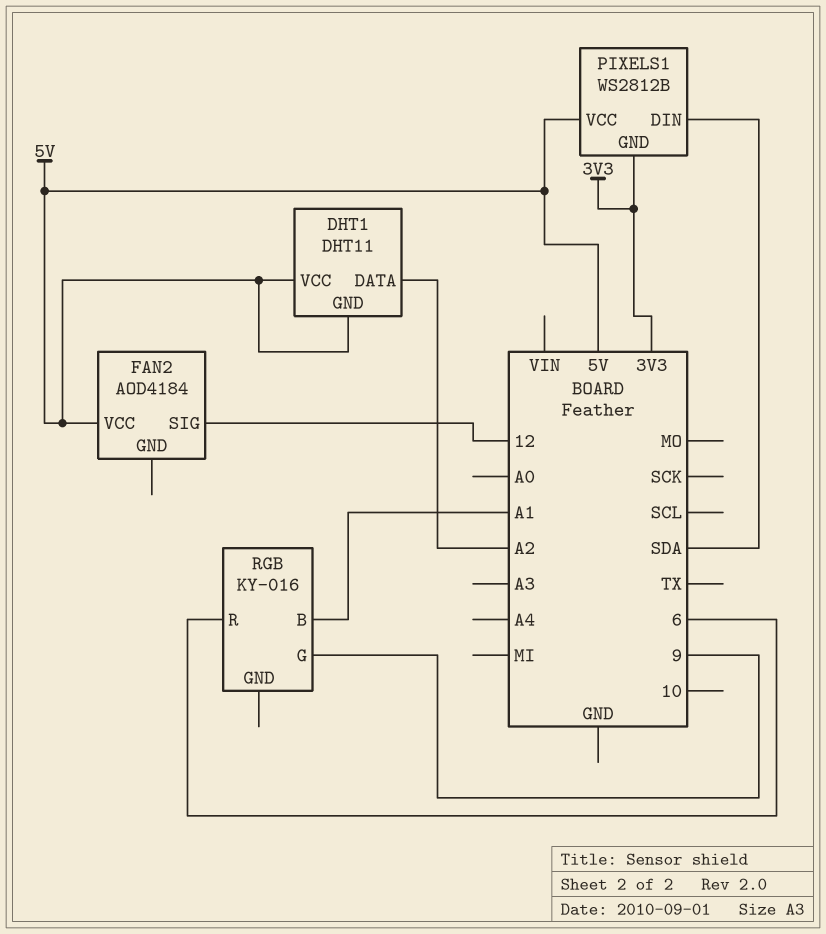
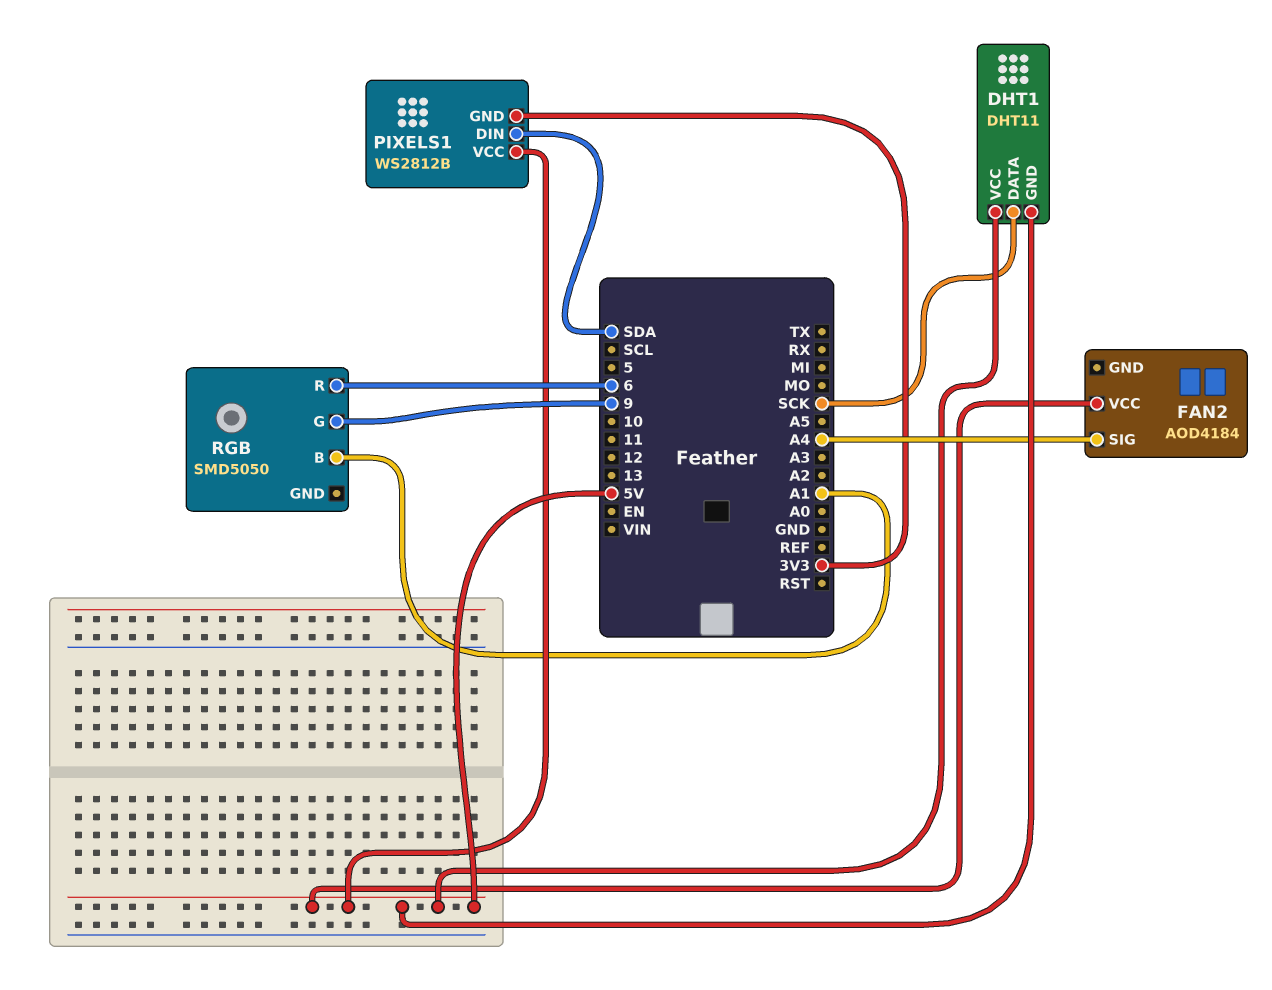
DHT1 pin DATA: A2 -> SCK
FAN2 pin SIG: 12 -> A4
RGB: KY-016 -> SMD5050

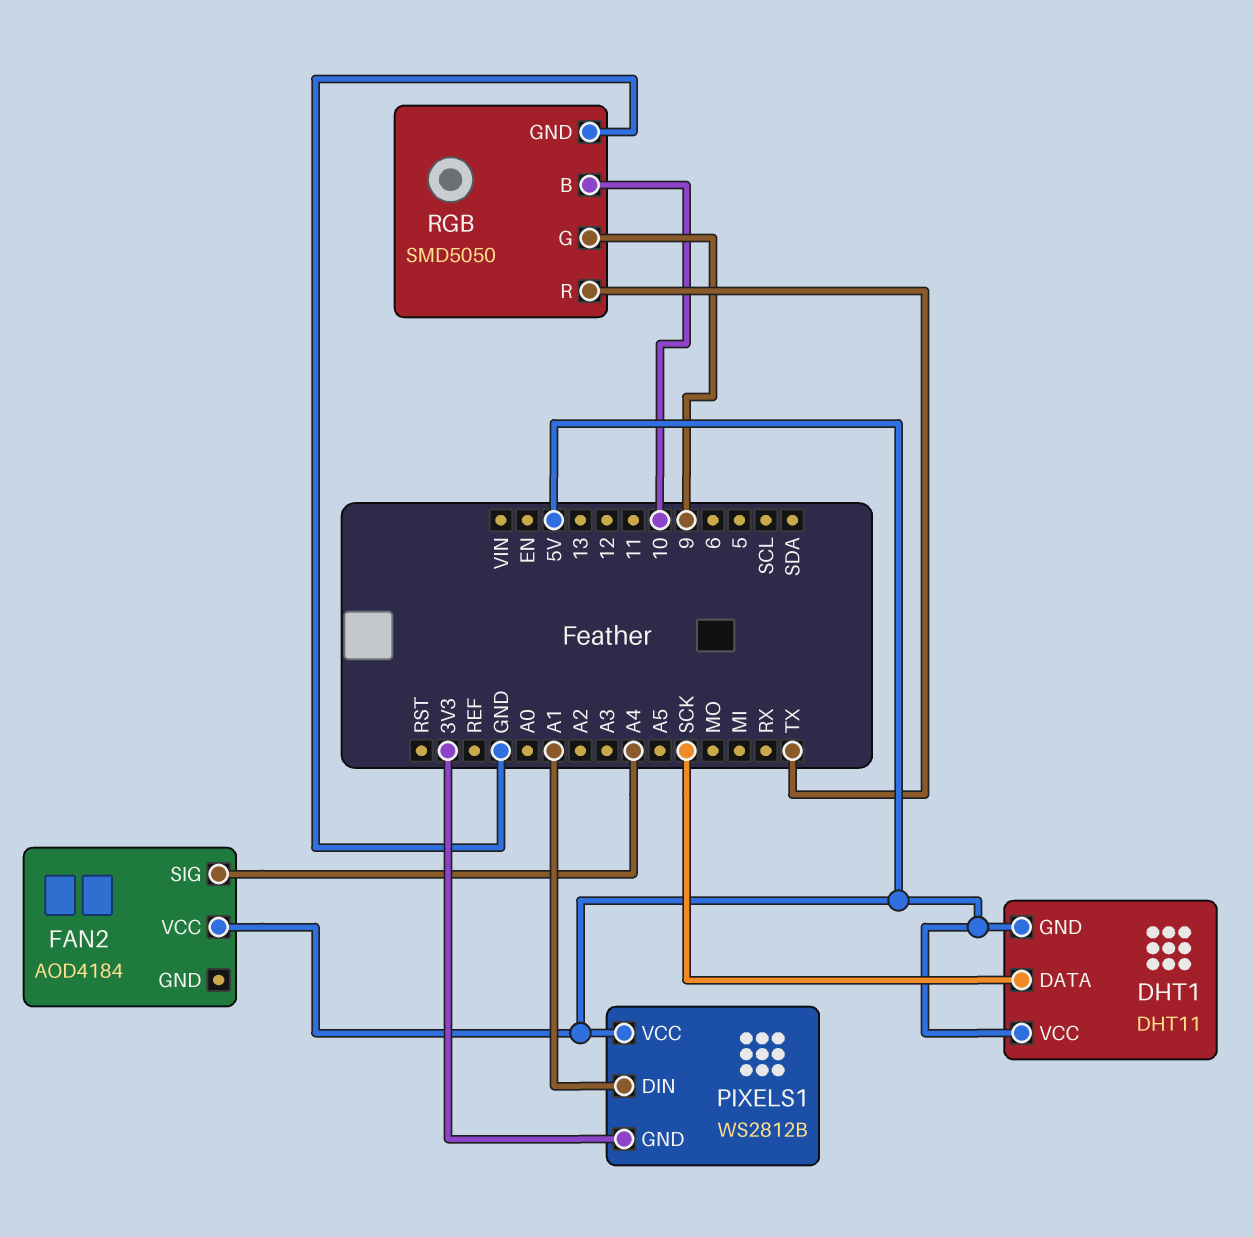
PIXELS1 pin DIN: SDA -> A1
RGB pin B: A1 -> 10
RGB pin GND: none -> GND
RGB pin R: 6 -> TX

